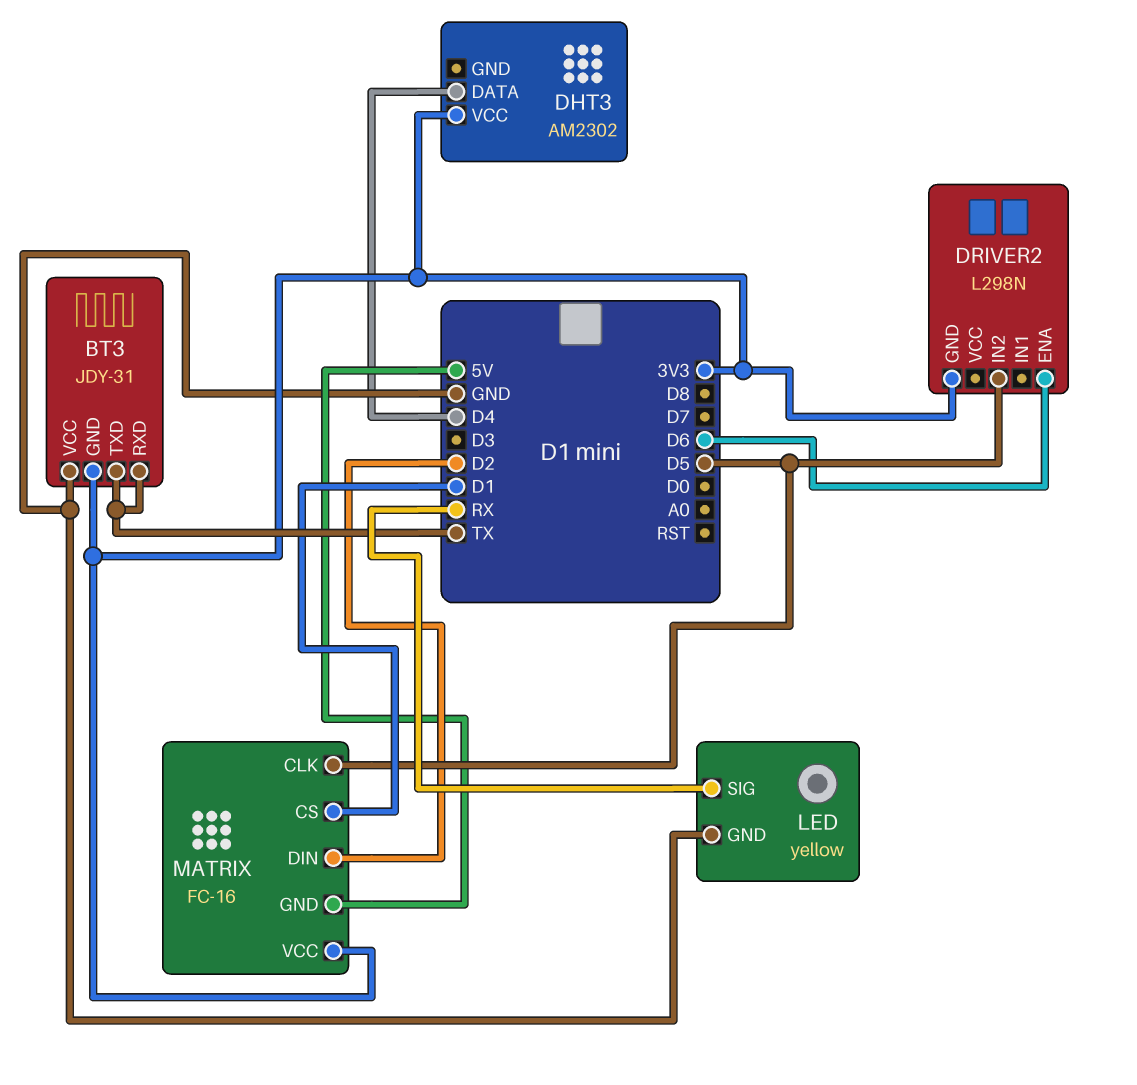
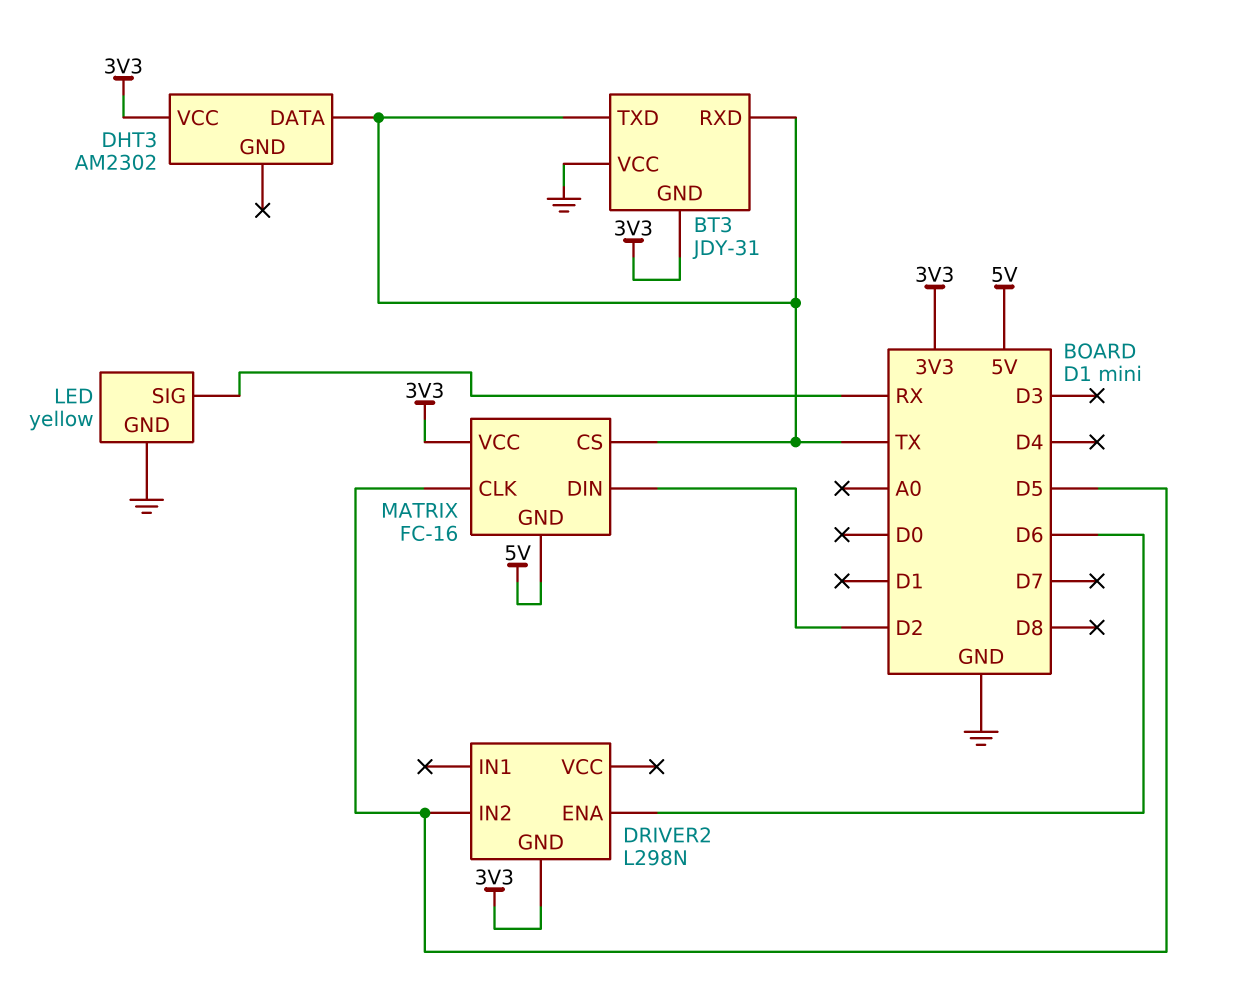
DHT3 pin DATA: D4 -> TX
MATRIX pin CS: D1 -> TX

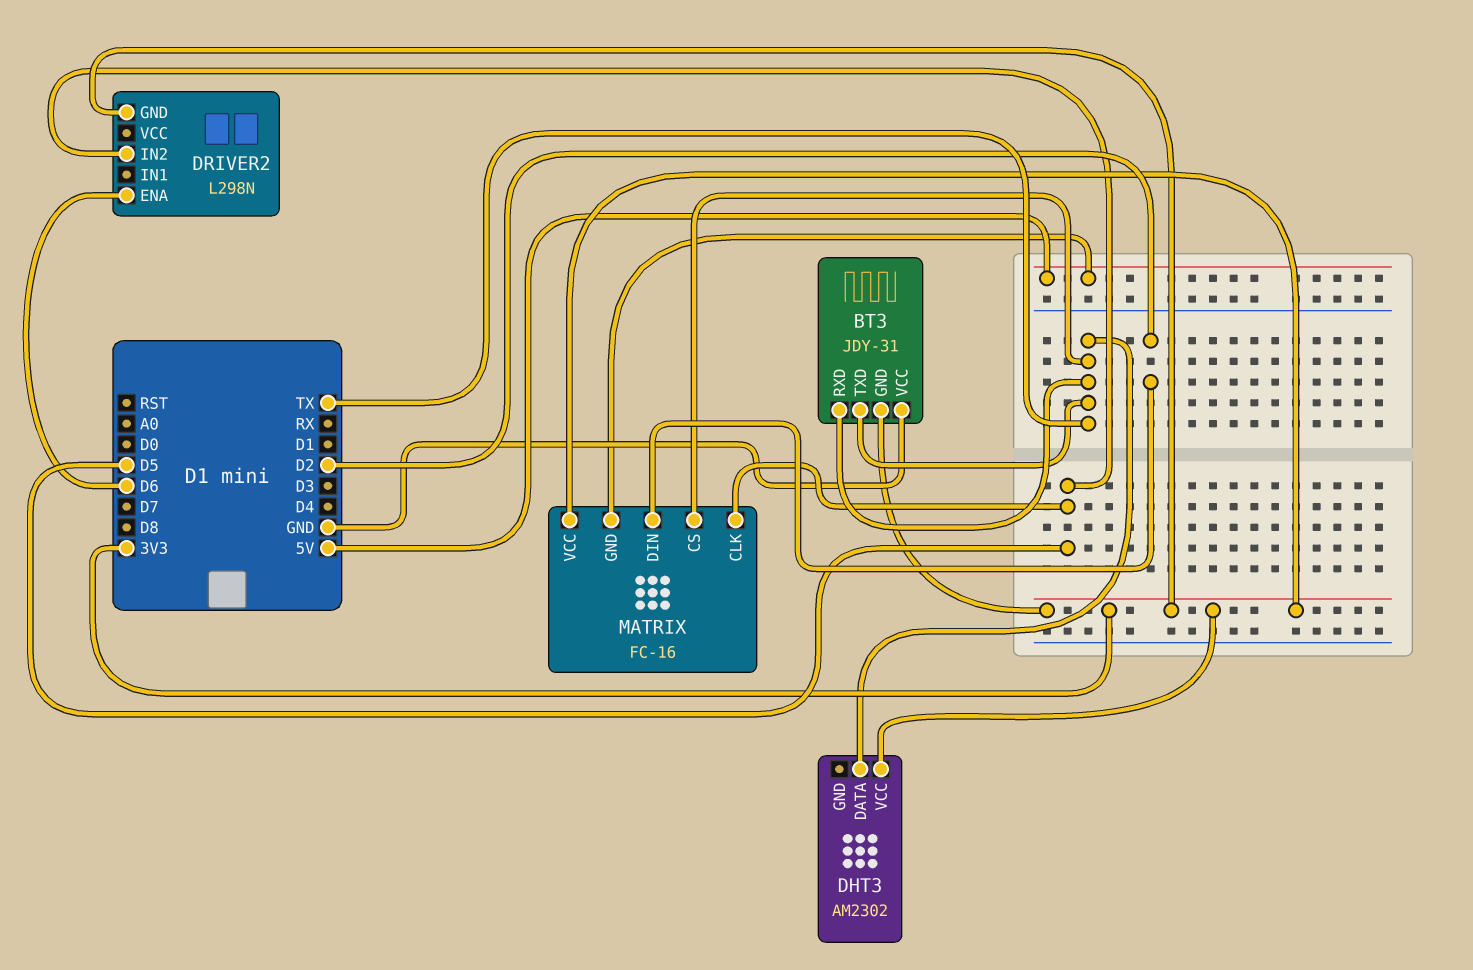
LED: yellow -> none
LED pin GND: GND -> none
LED pin SIG: RX -> none

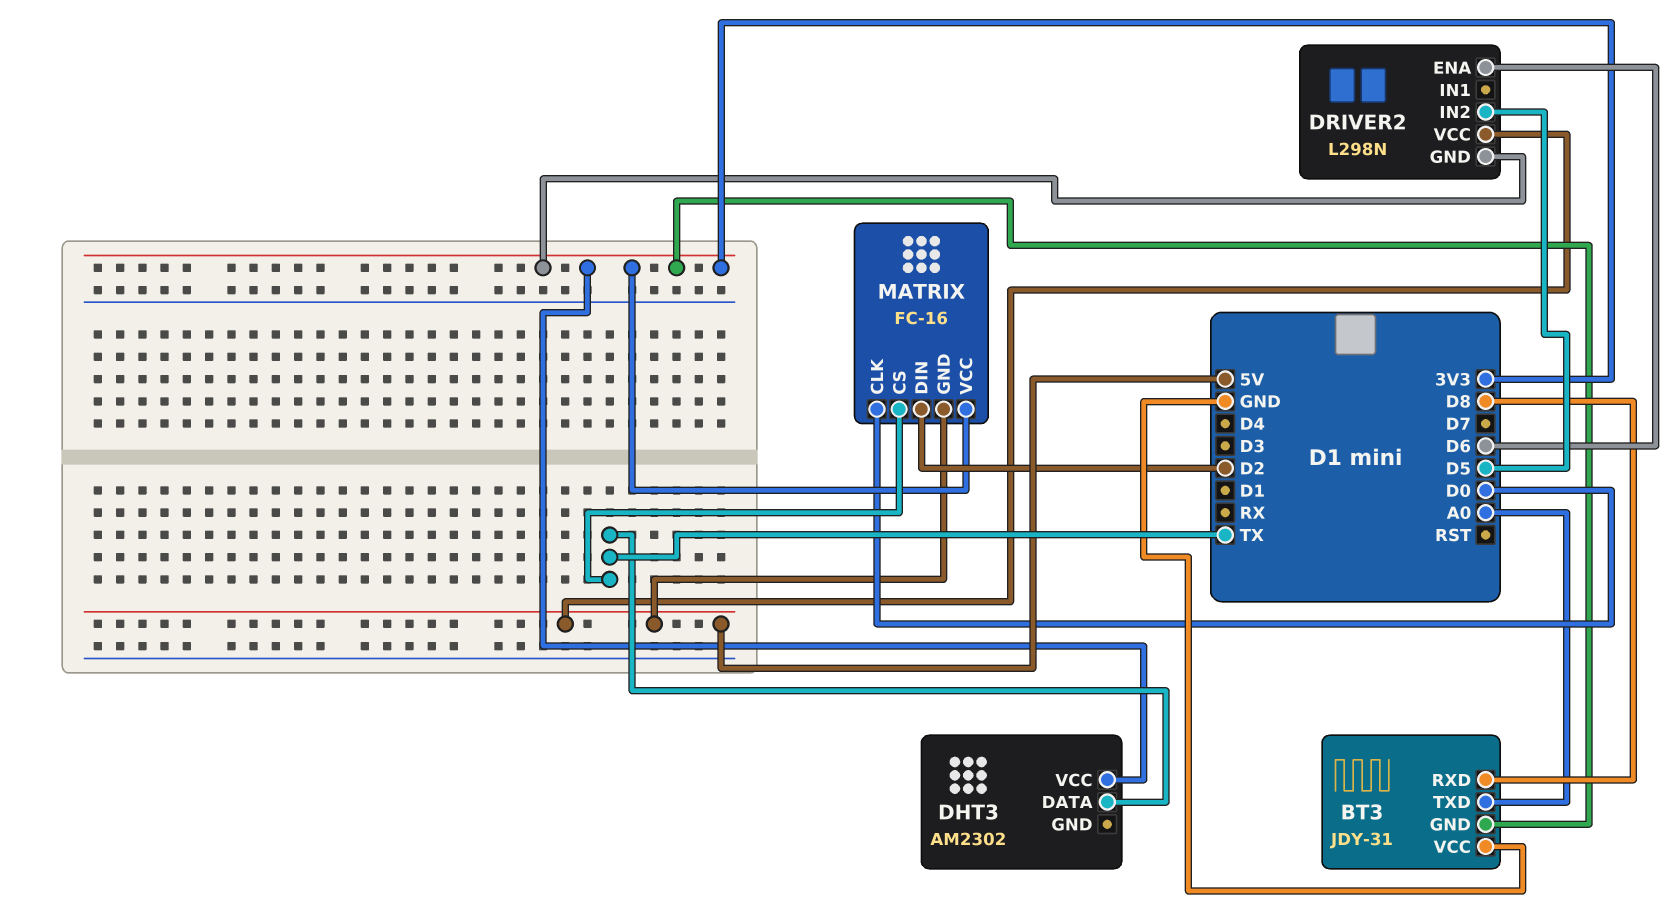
BT3 pin RXD: TX -> D8
BT3 pin TXD: TX -> A0
DRIVER2 pin VCC: none -> 5V
MATRIX pin CLK: D5 -> D0

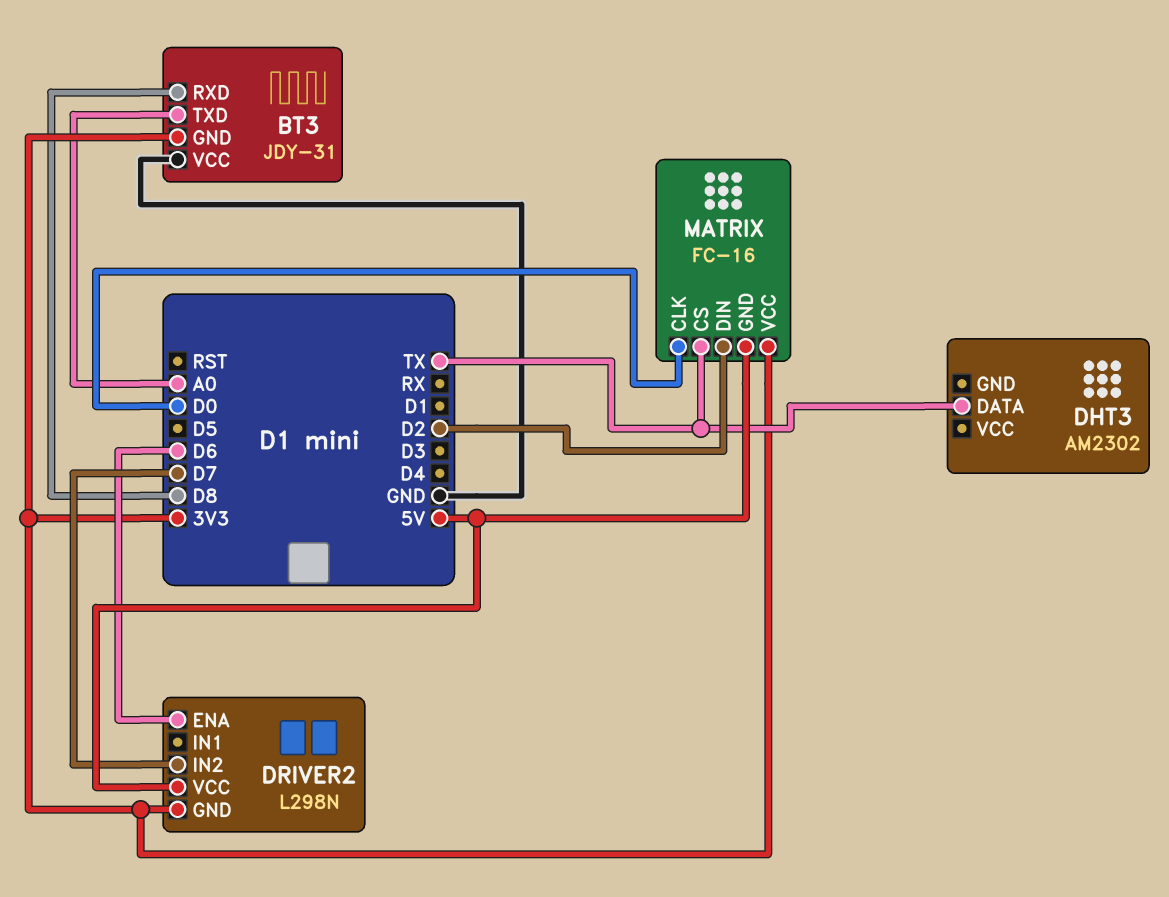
DHT3 pin VCC: 3V3 -> none
DRIVER2 pin IN2: D5 -> D7

